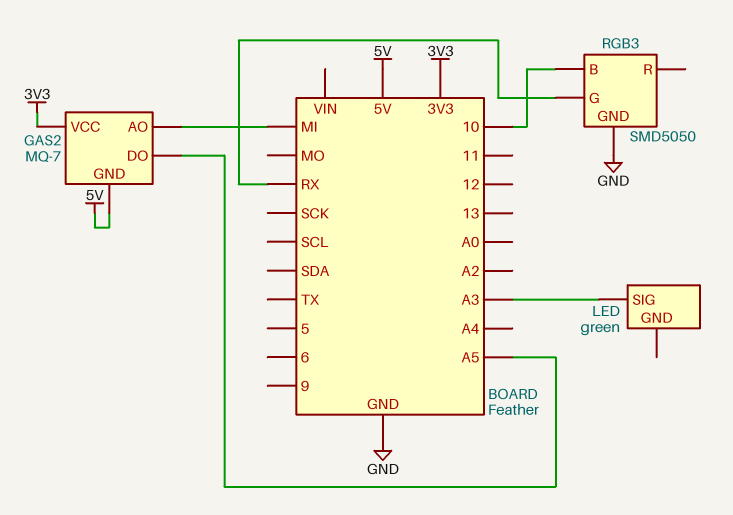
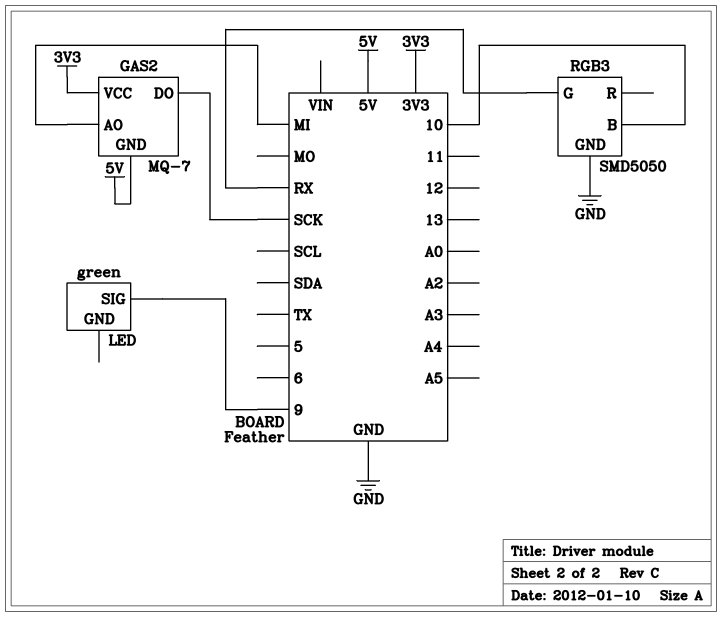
GAS2 pin DO: A5 -> SCK
LED pin SIG: A3 -> 9

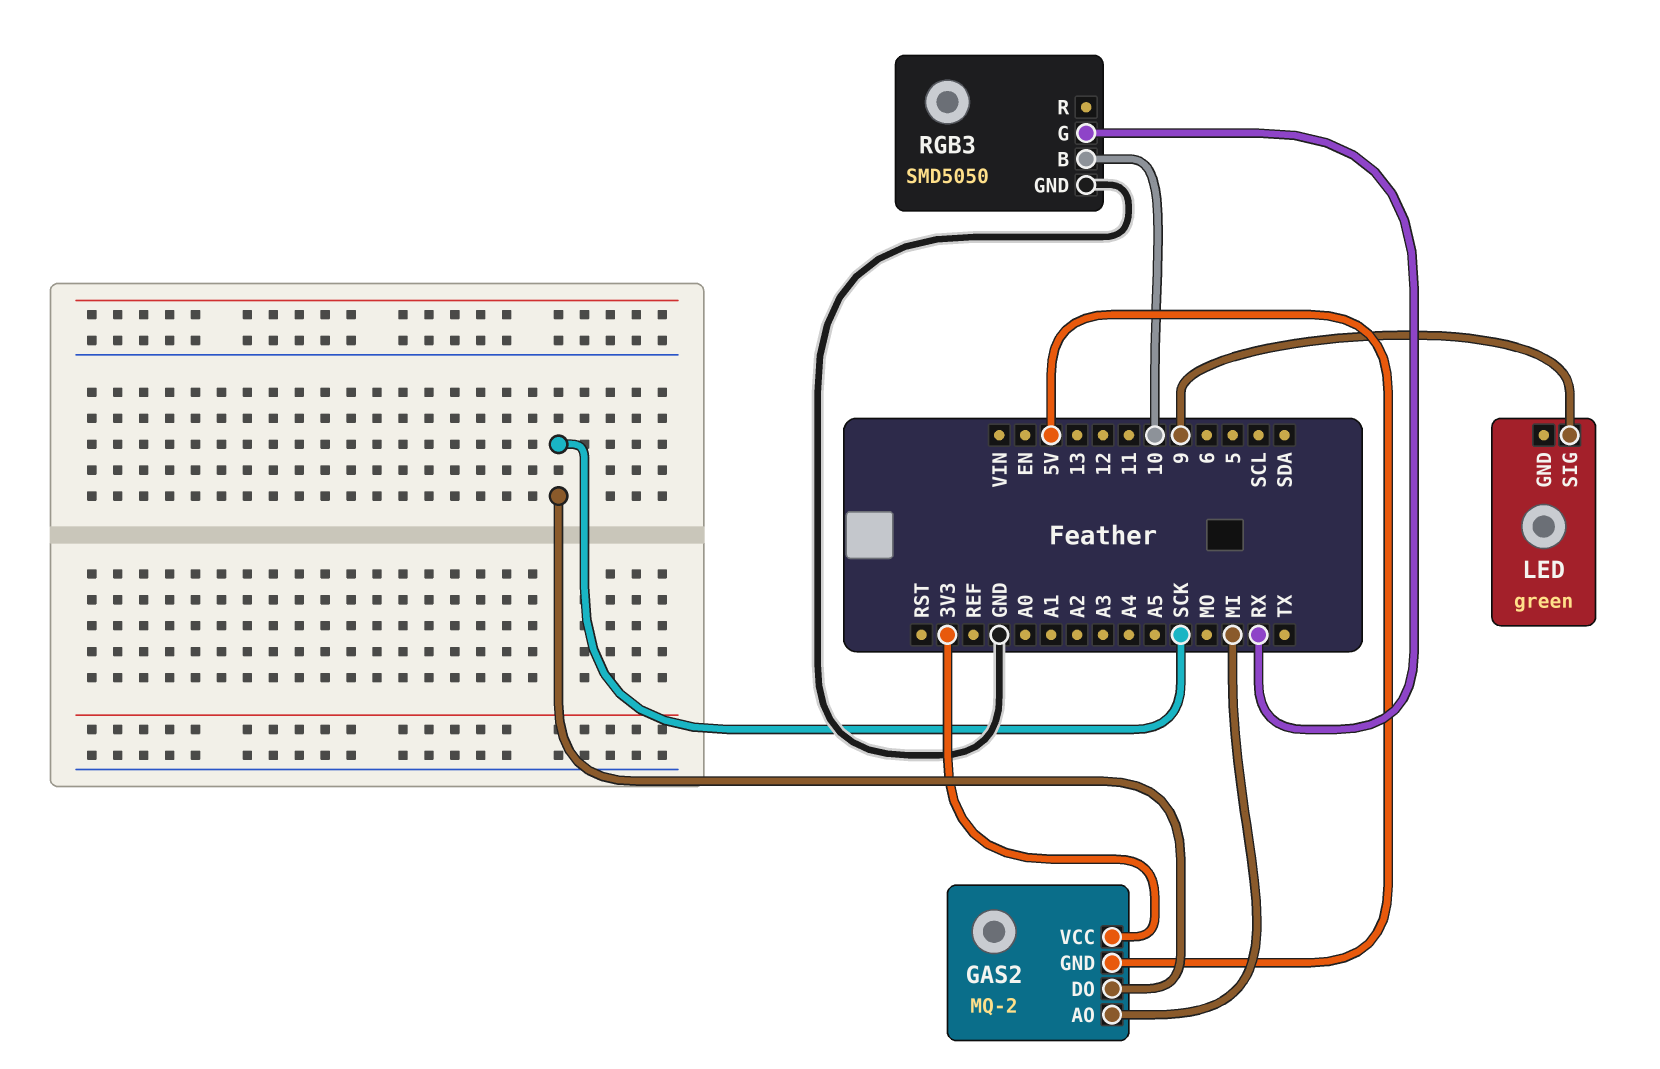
GAS2: MQ-7 -> MQ-2

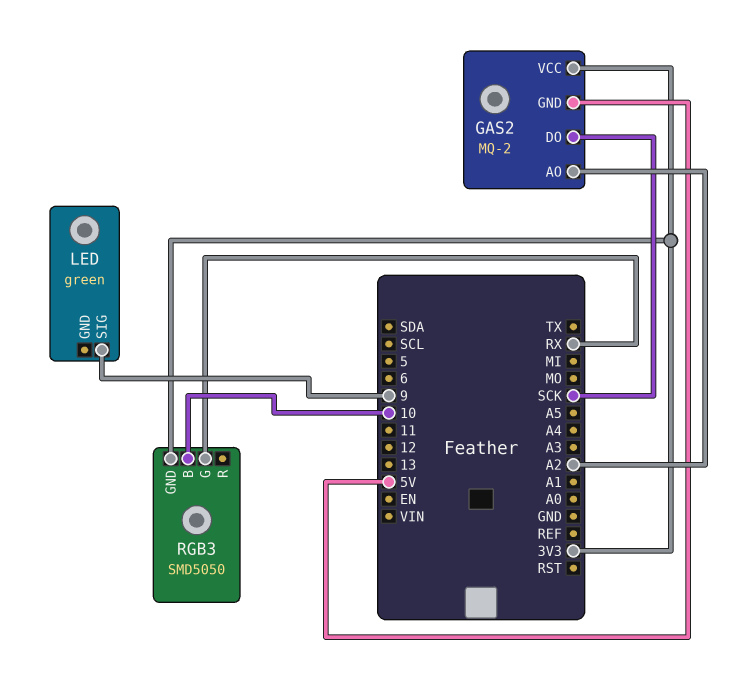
GAS2 pin AO: MI -> A2
RGB3 pin GND: GND -> 3V3

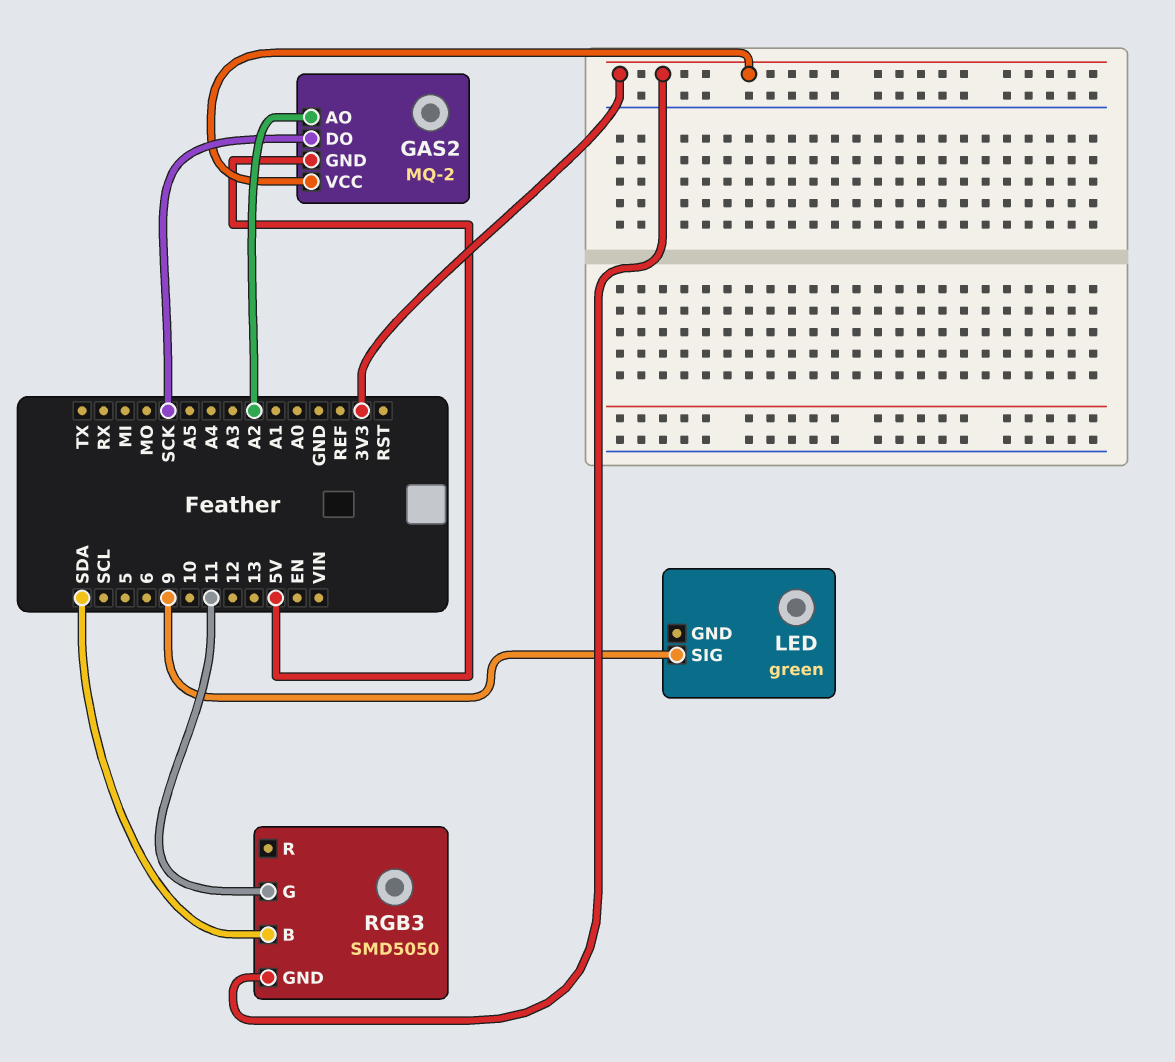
RGB3 pin B: 10 -> SDA
RGB3 pin G: RX -> 11

